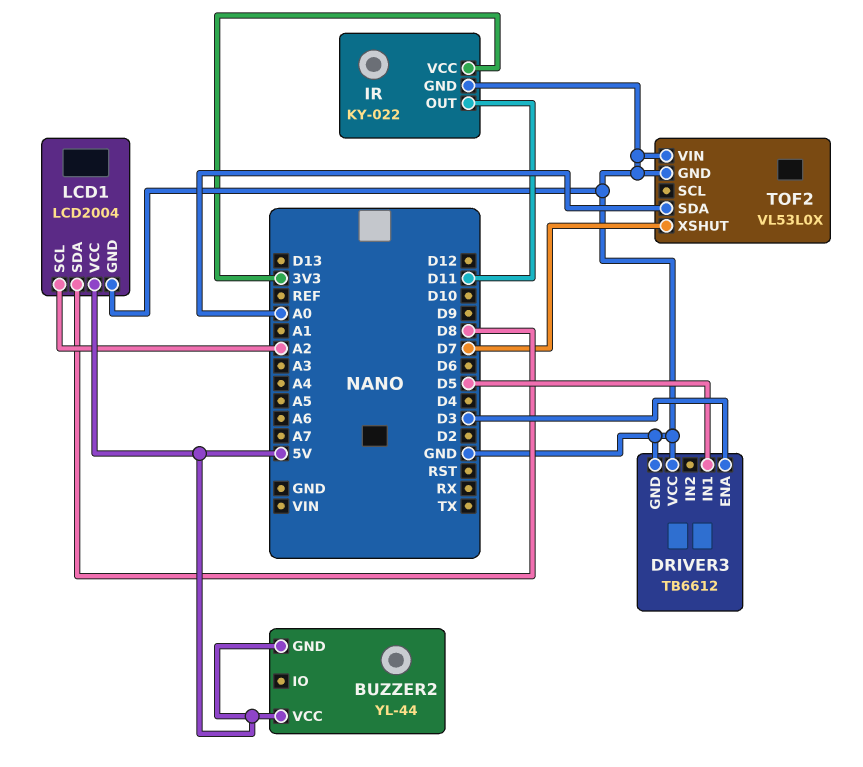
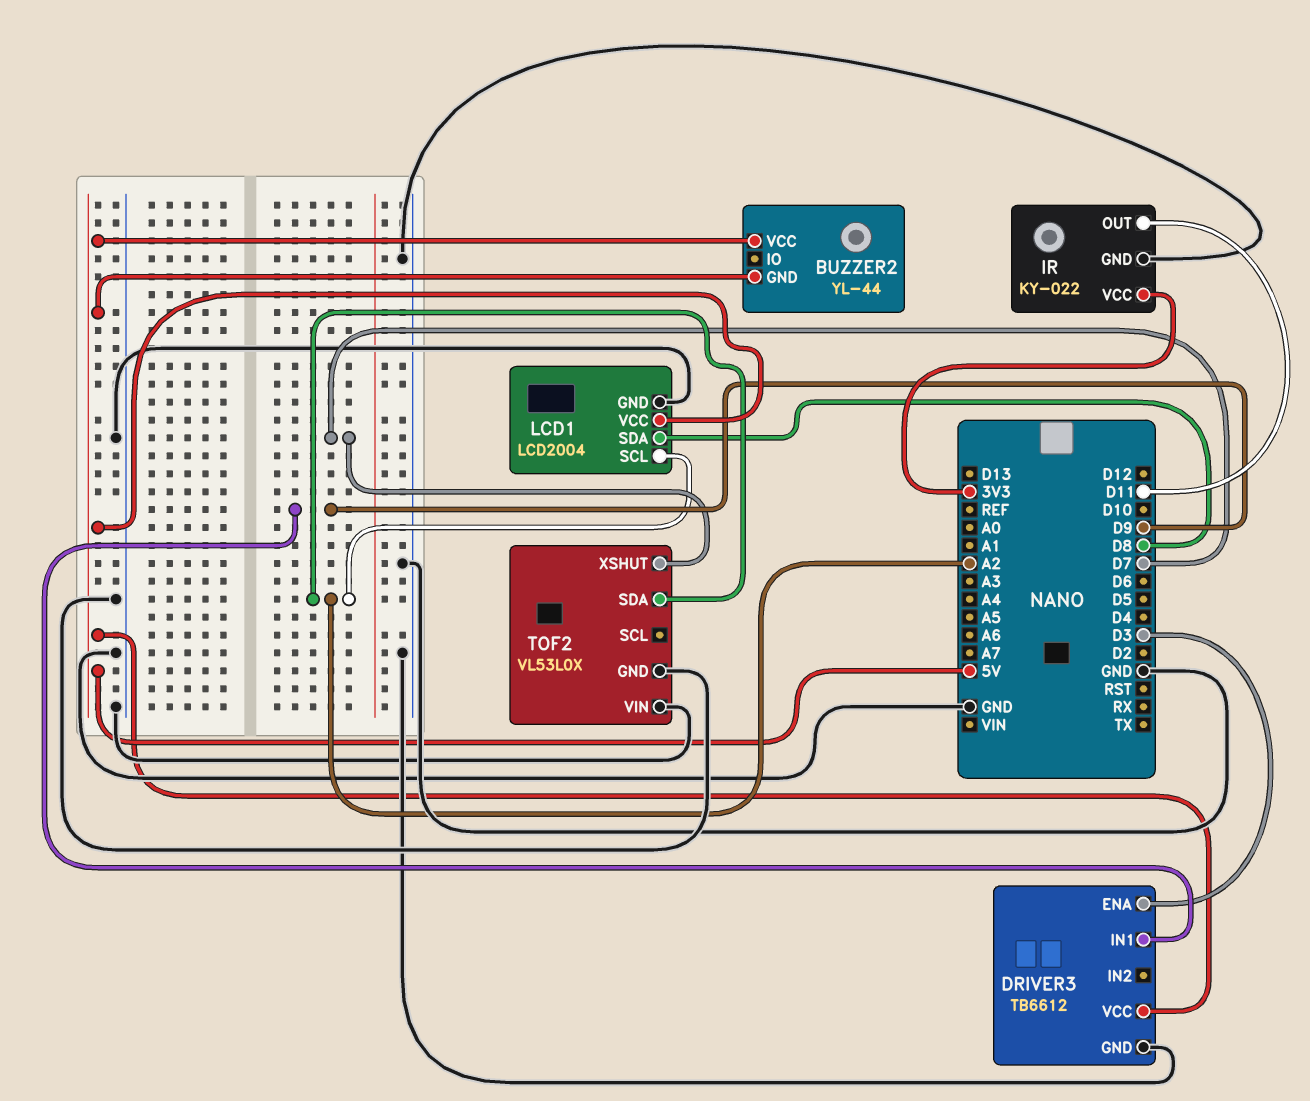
DRIVER3 pin IN1: D5 -> D9
DRIVER3 pin VCC: GND -> 5V
TOF2 pin SDA: A0 -> A2

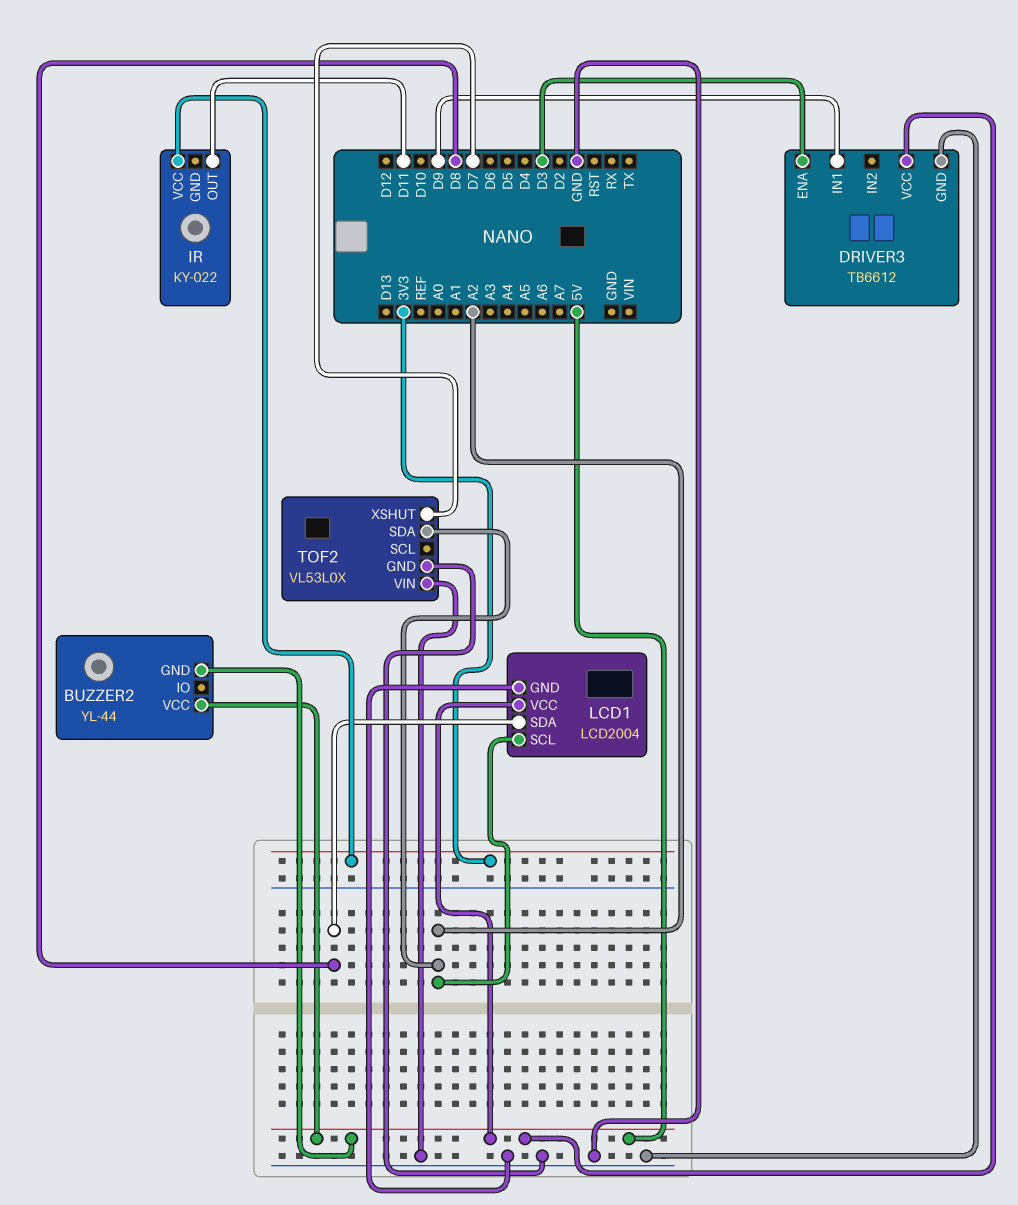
IR pin GND: GND -> none

